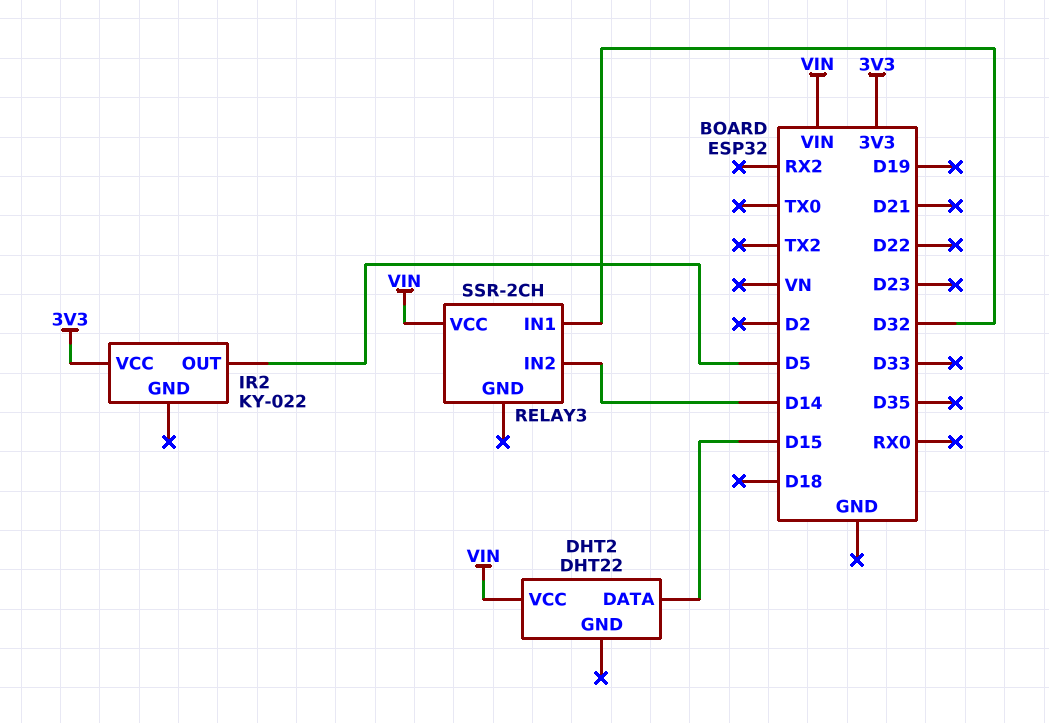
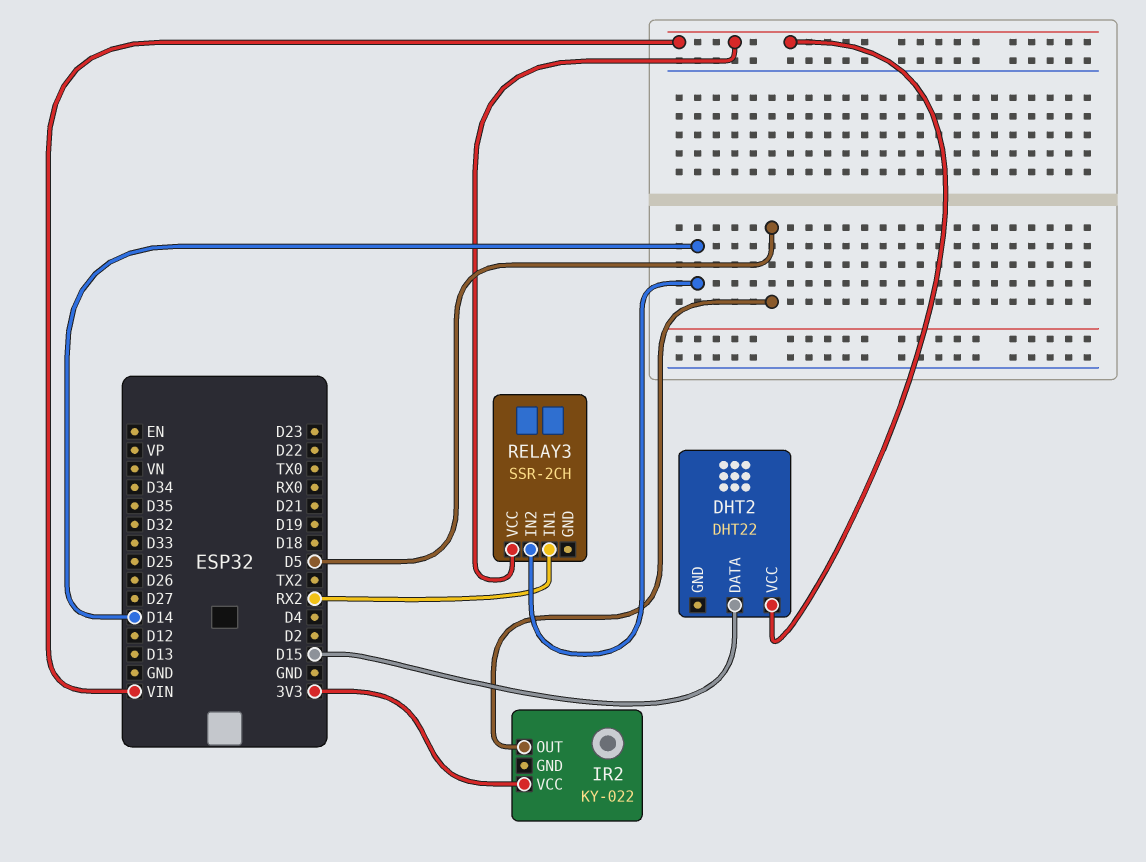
RELAY3 pin IN1: D32 -> RX2

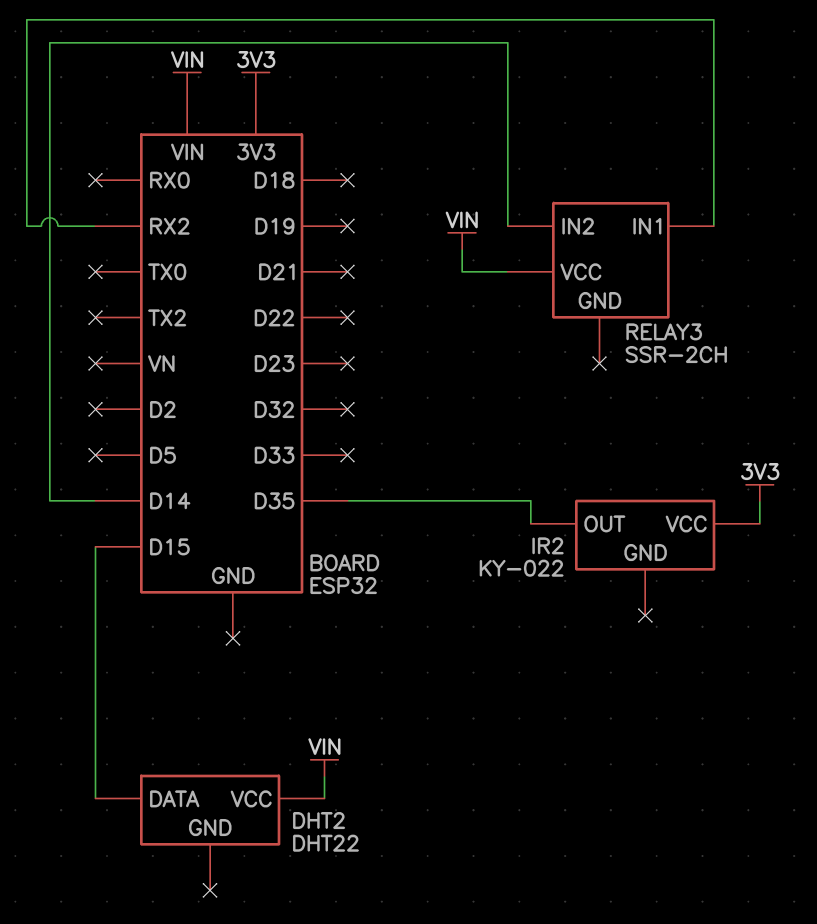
IR2 pin OUT: D5 -> D35

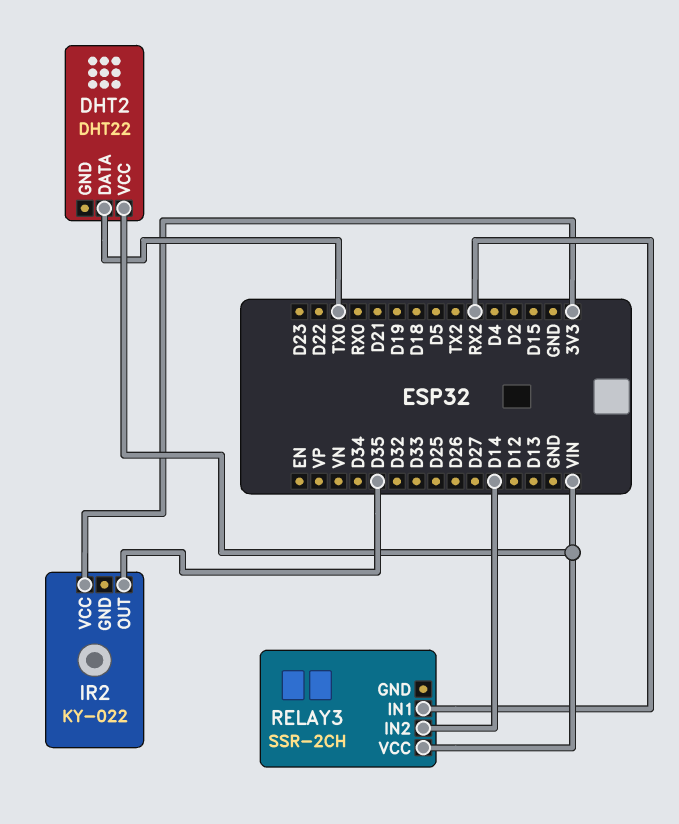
DHT2 pin DATA: D15 -> TX0

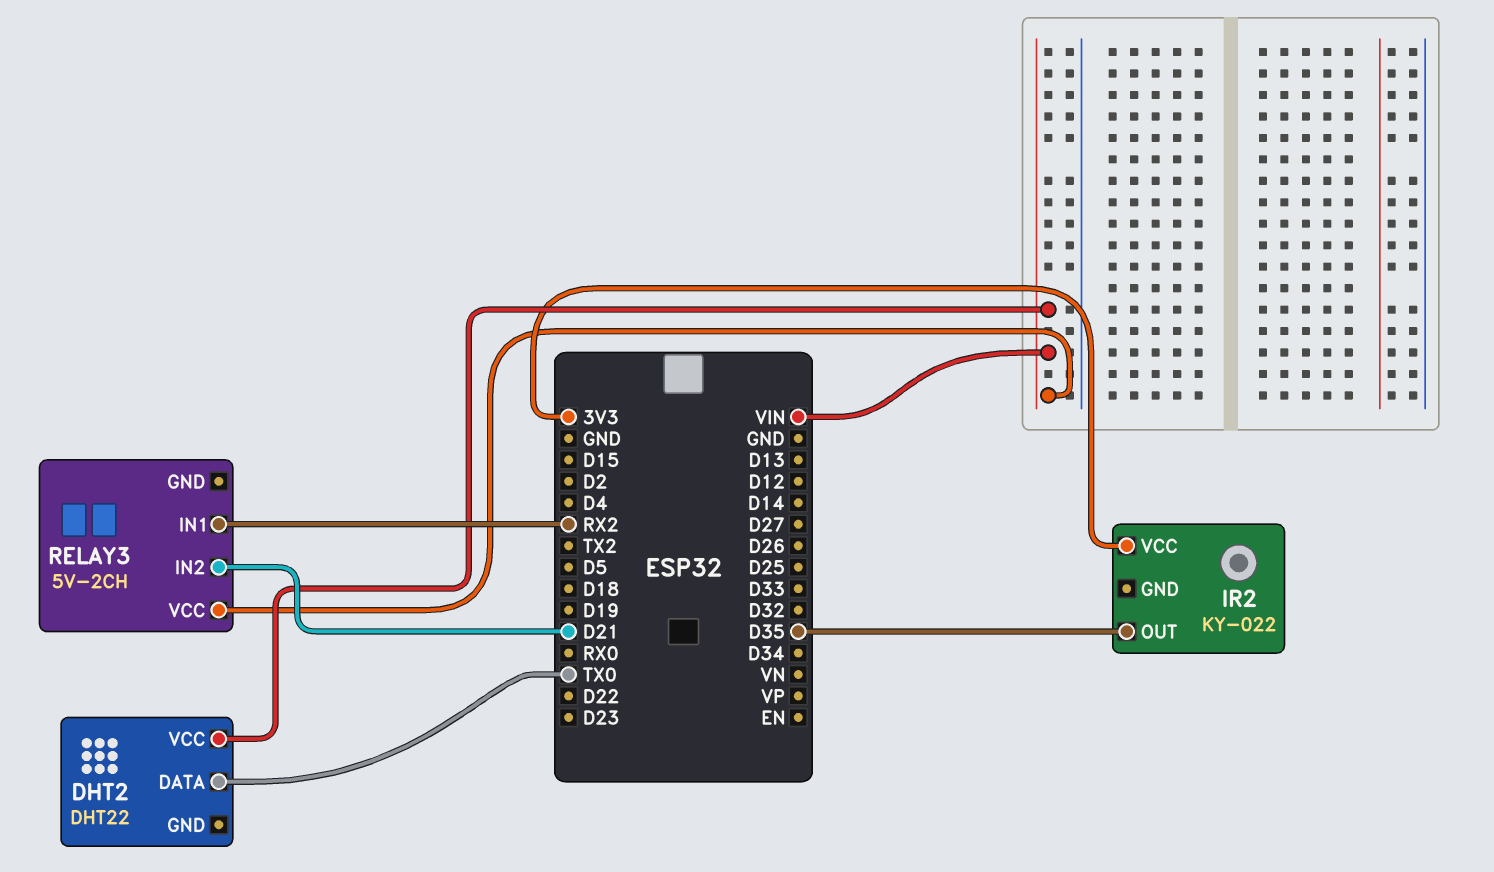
RELAY3: SSR-2CH -> 5V-2CH
RELAY3 pin IN2: D14 -> D21

